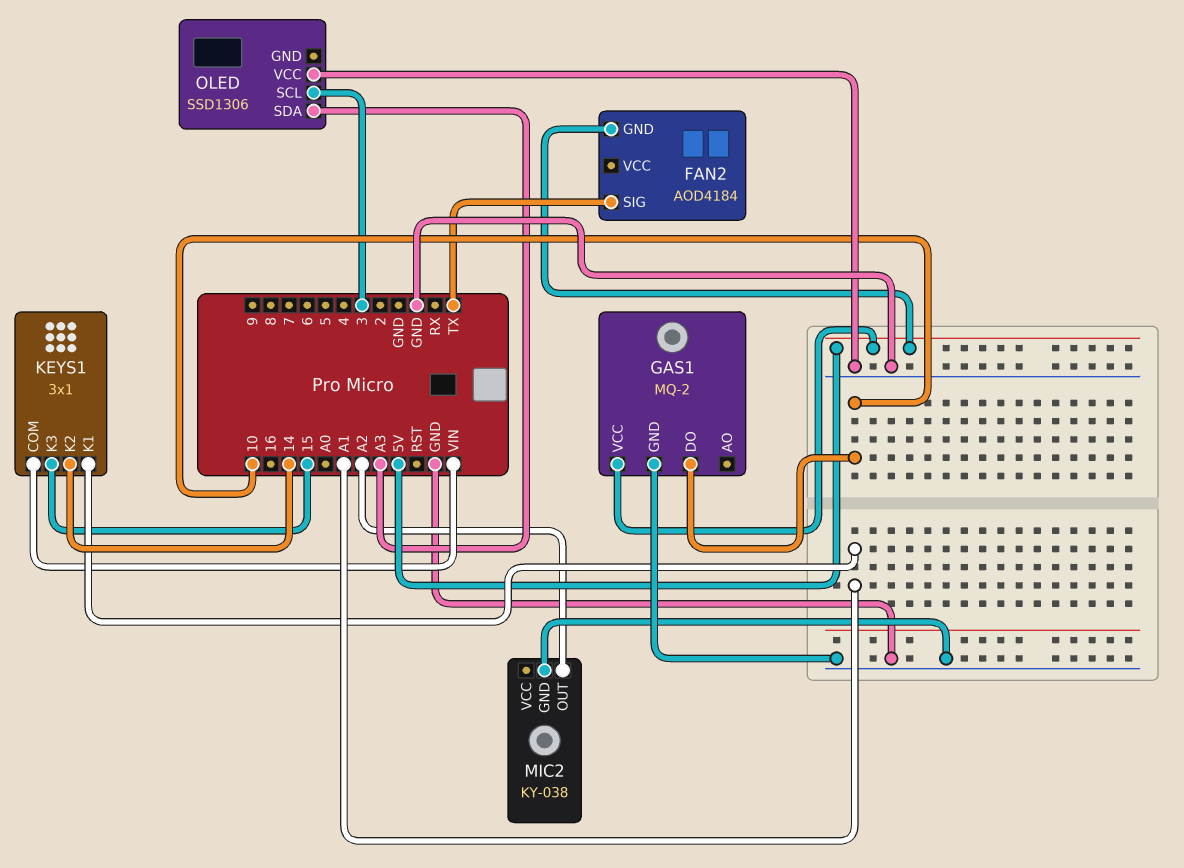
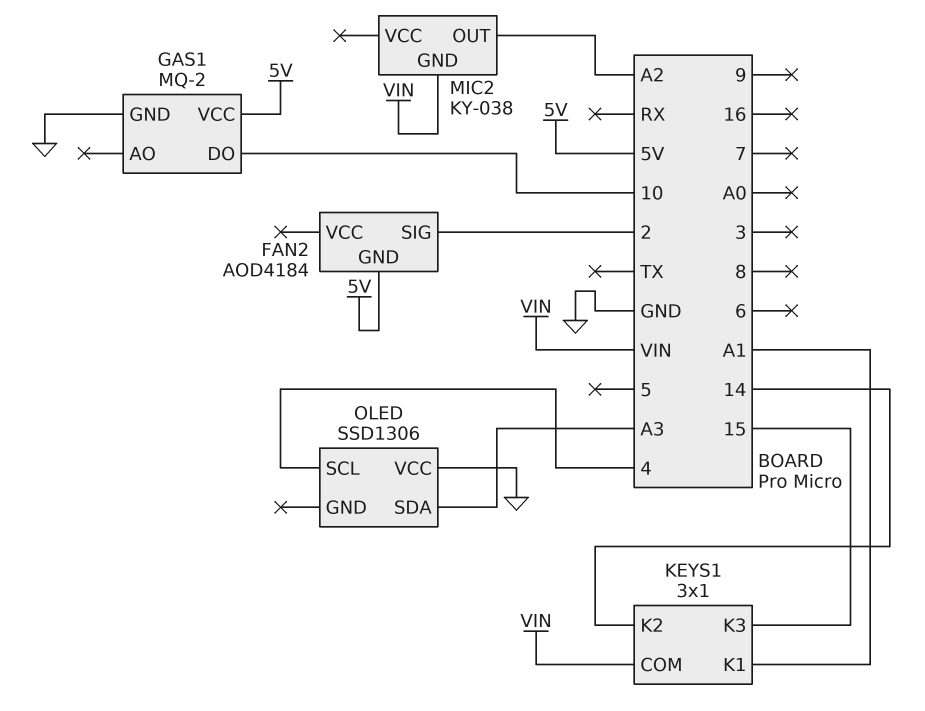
FAN2 pin SIG: TX -> 2
MIC2 pin GND: GND -> VIN
OLED pin SCL: 3 -> 4

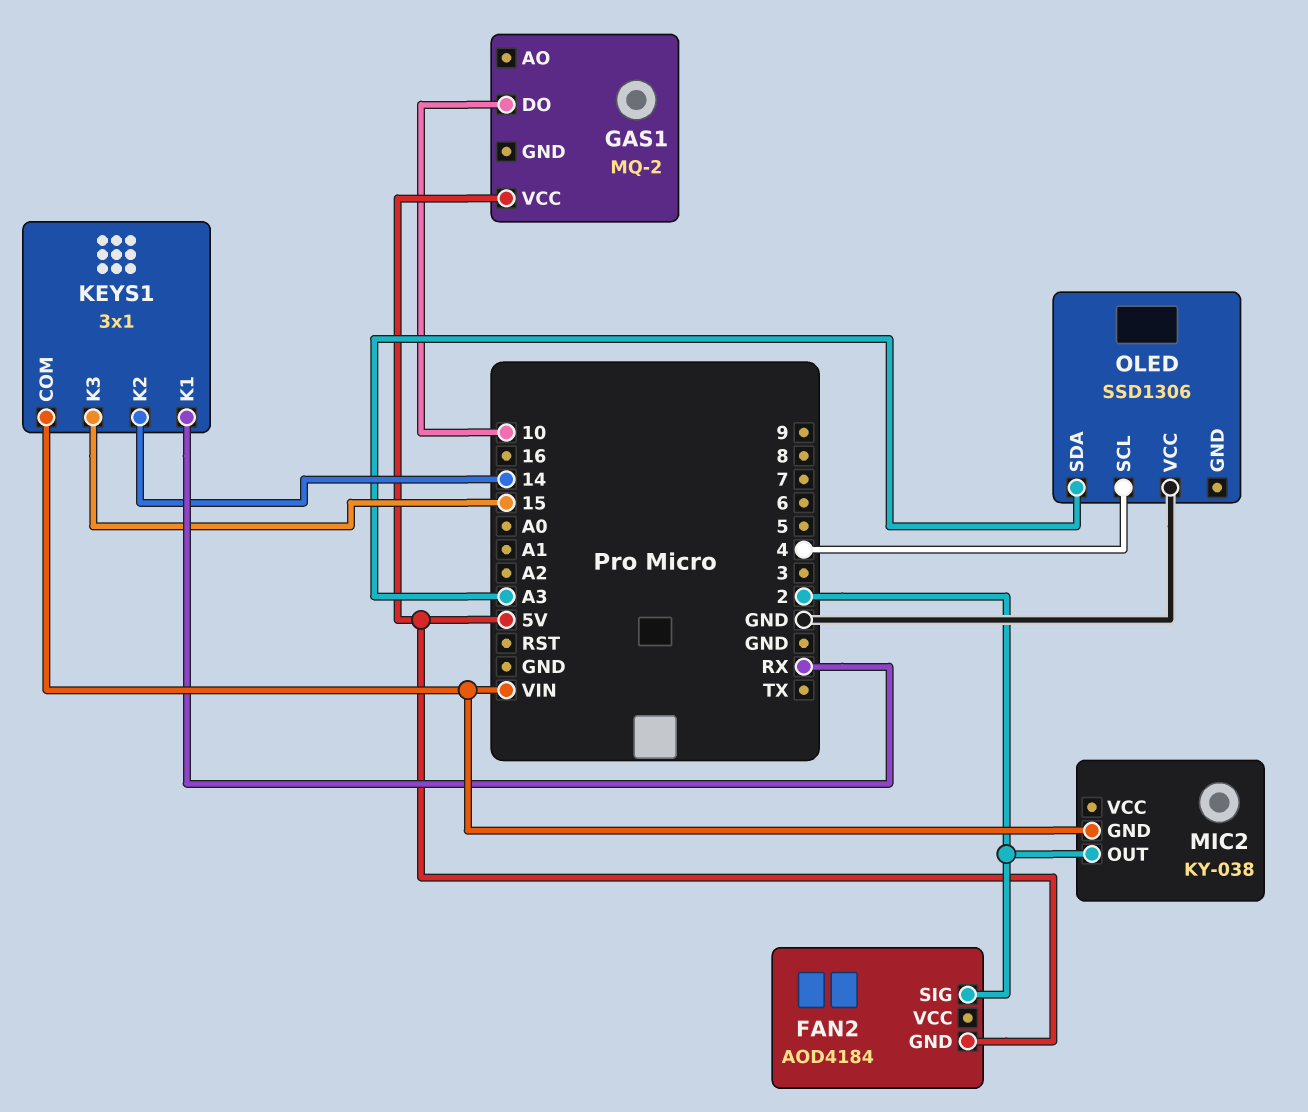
GAS1 pin GND: GND -> none
KEYS1 pin K1: A1 -> RX
MIC2 pin OUT: A2 -> 2

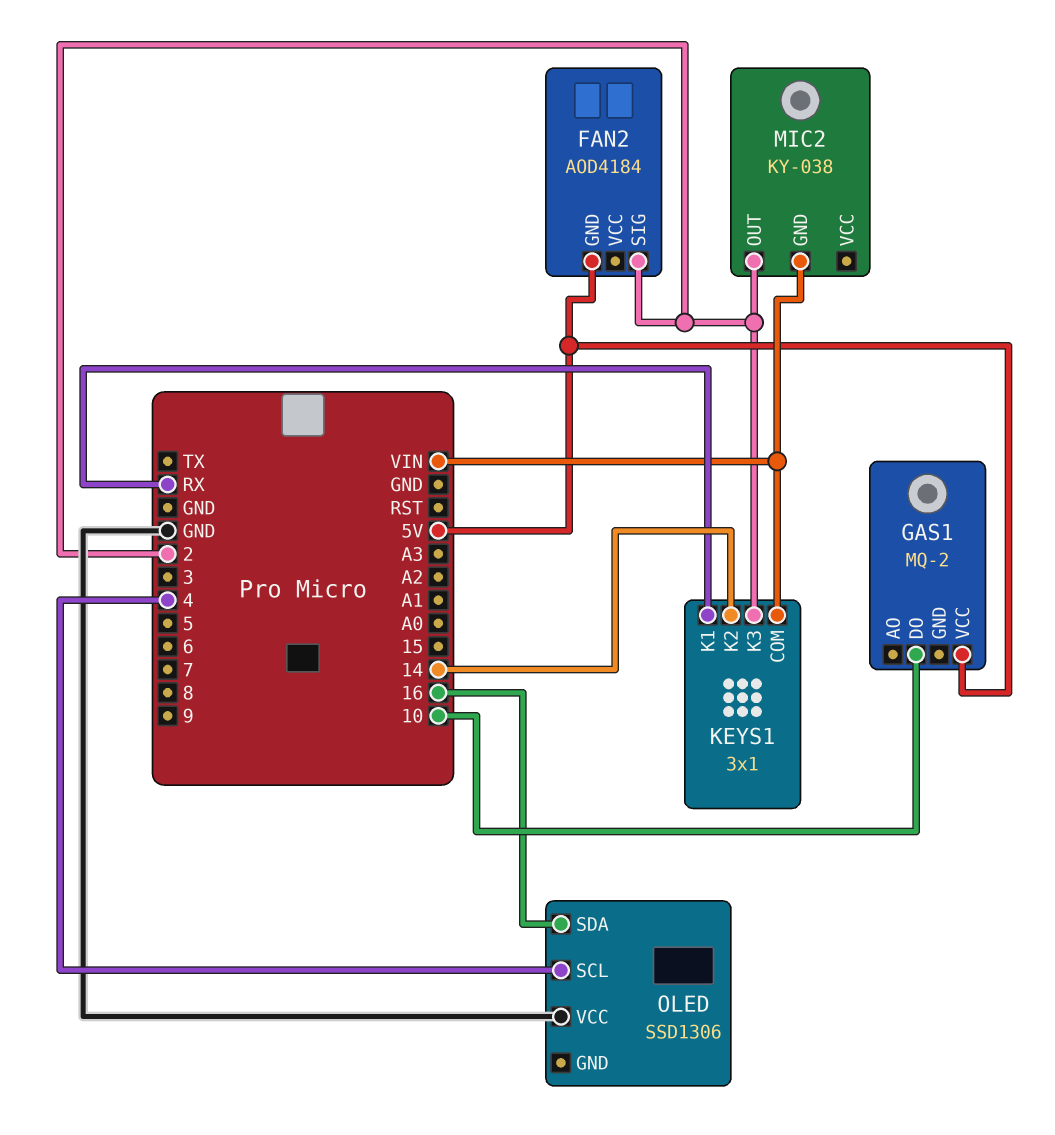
KEYS1 pin K3: 15 -> 2
OLED pin SDA: A3 -> 16

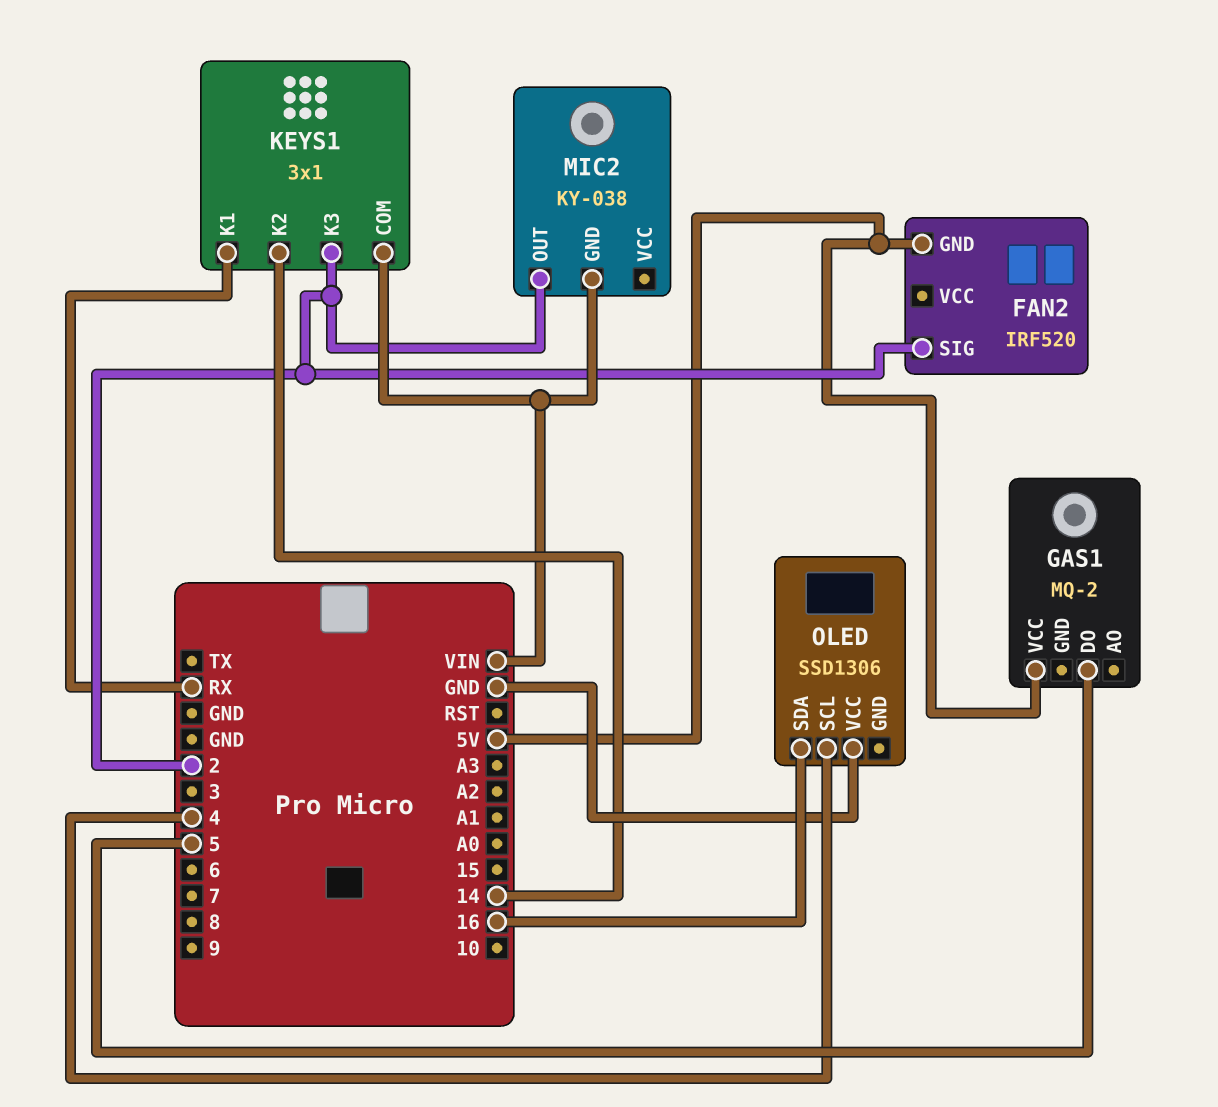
FAN2: AOD4184 -> IRF520
GAS1 pin DO: 10 -> 5

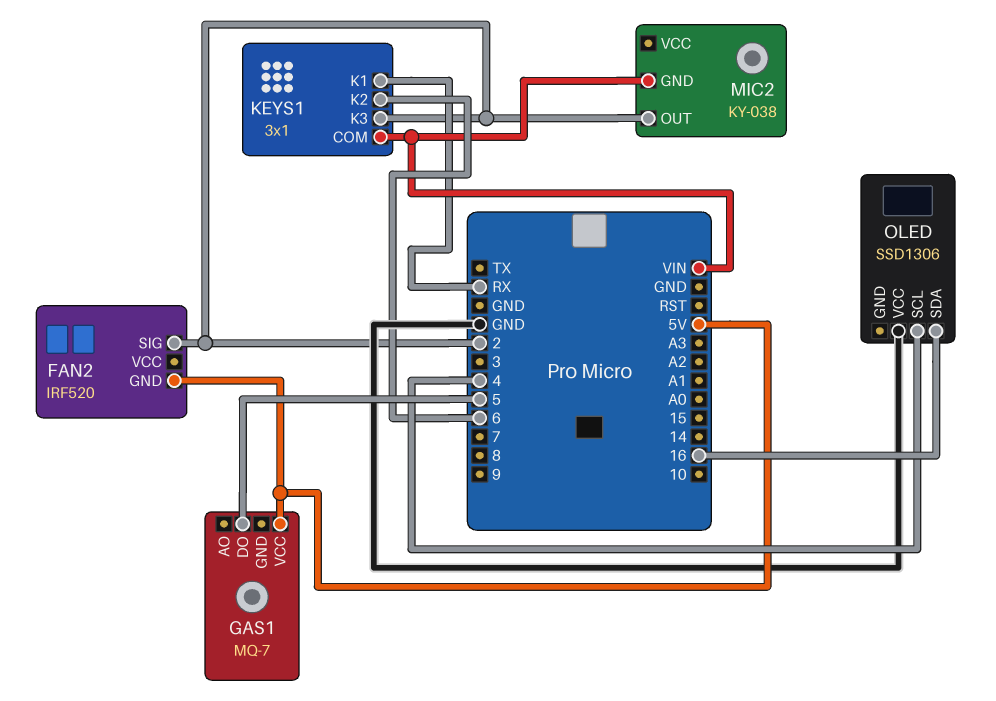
GAS1: MQ-2 -> MQ-7
KEYS1 pin K2: 14 -> 6

